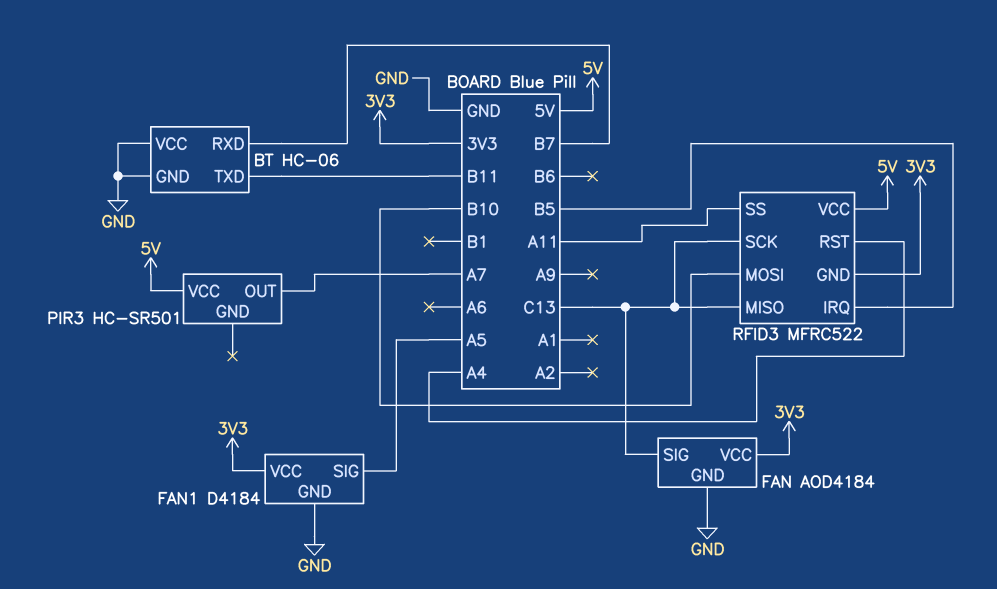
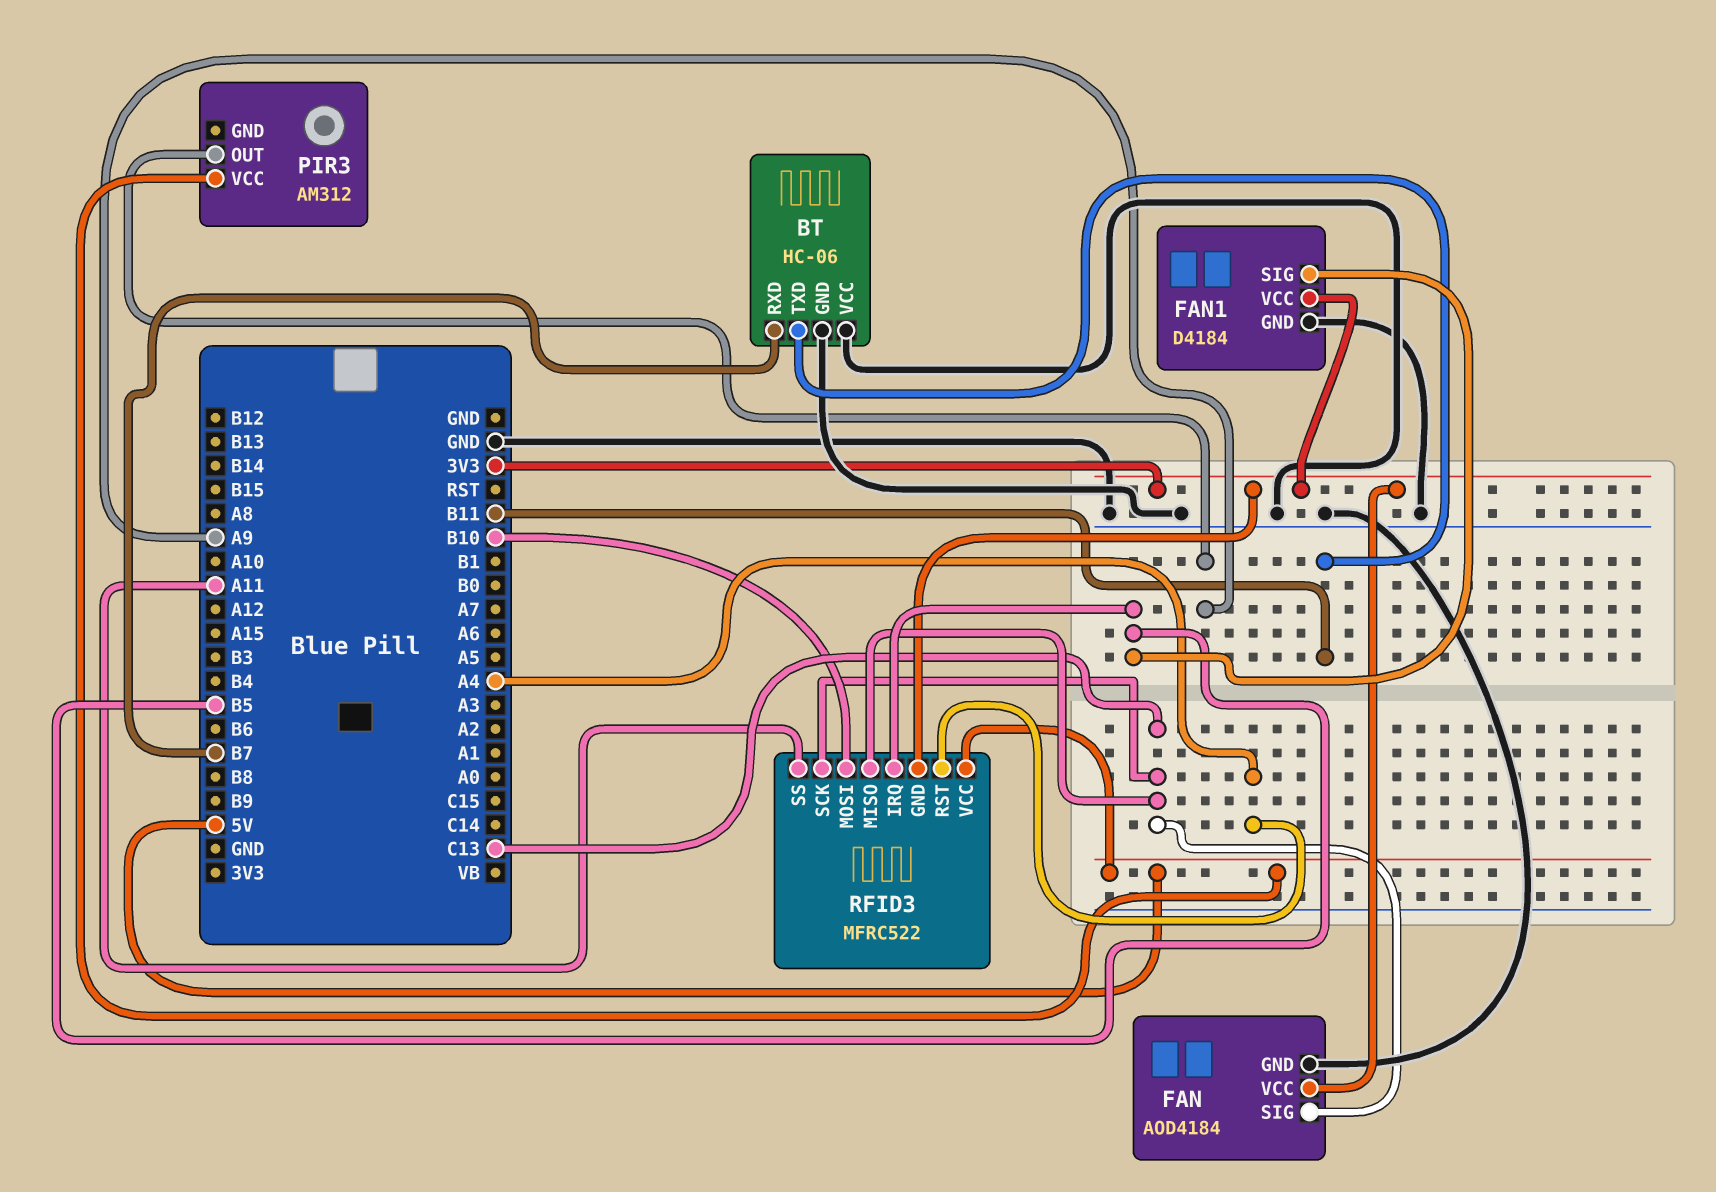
FAN1 pin SIG: A5 -> B5
PIR3: HC-SR501 -> AM312
PIR3 pin OUT: A7 -> A9

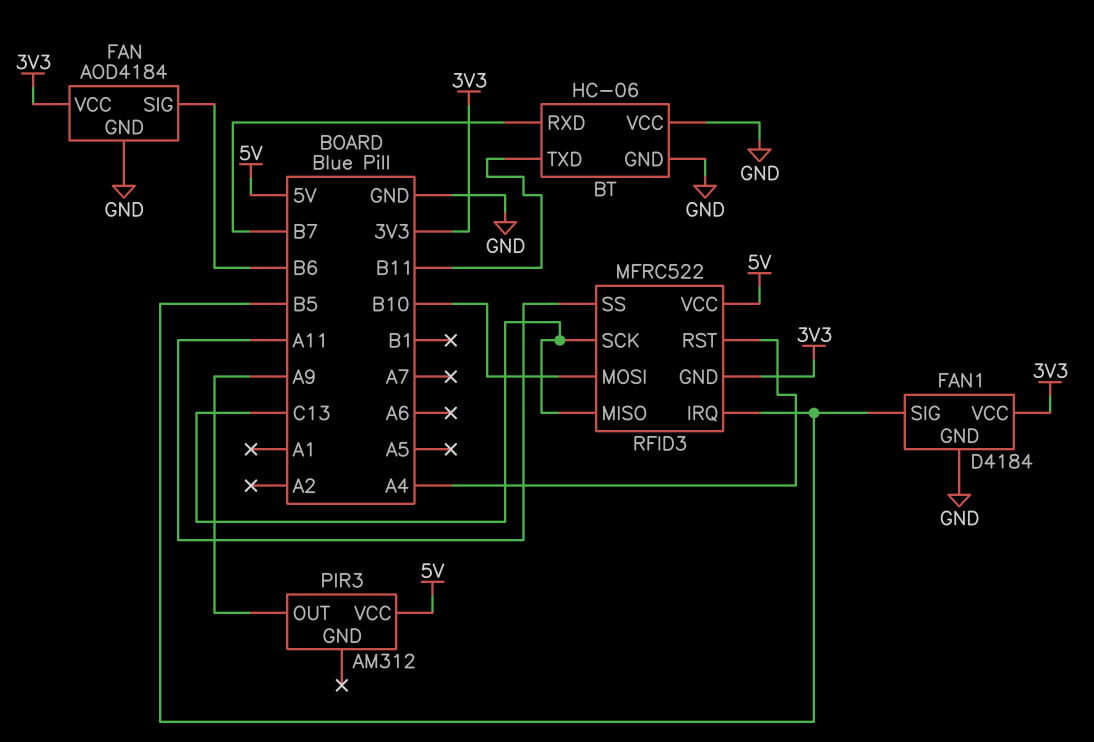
FAN pin SIG: C13 -> B6

